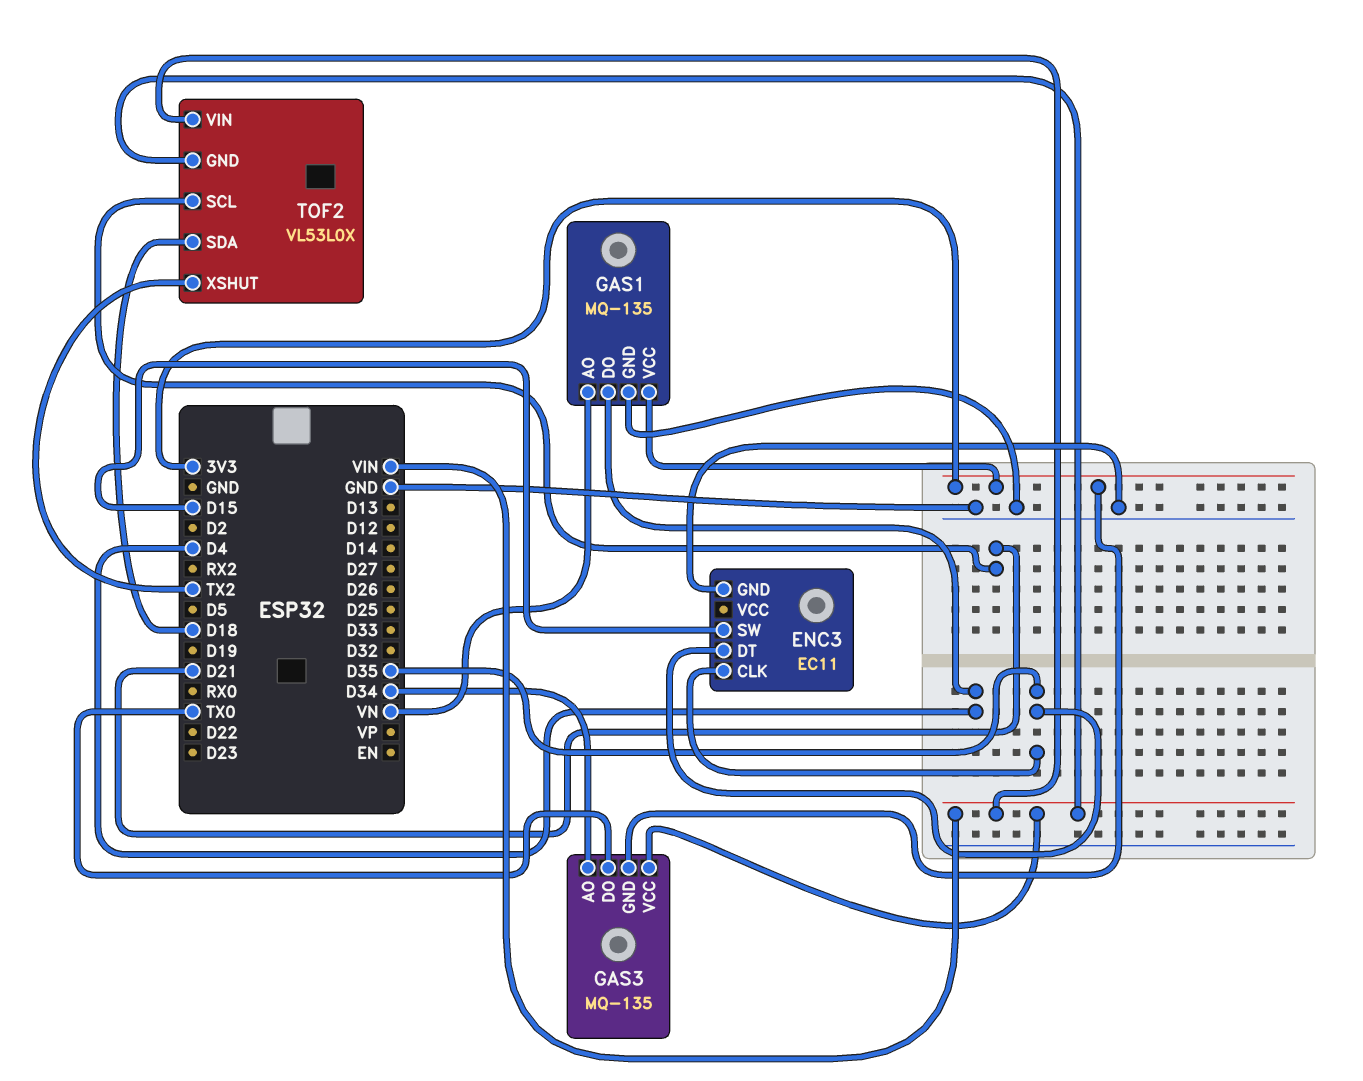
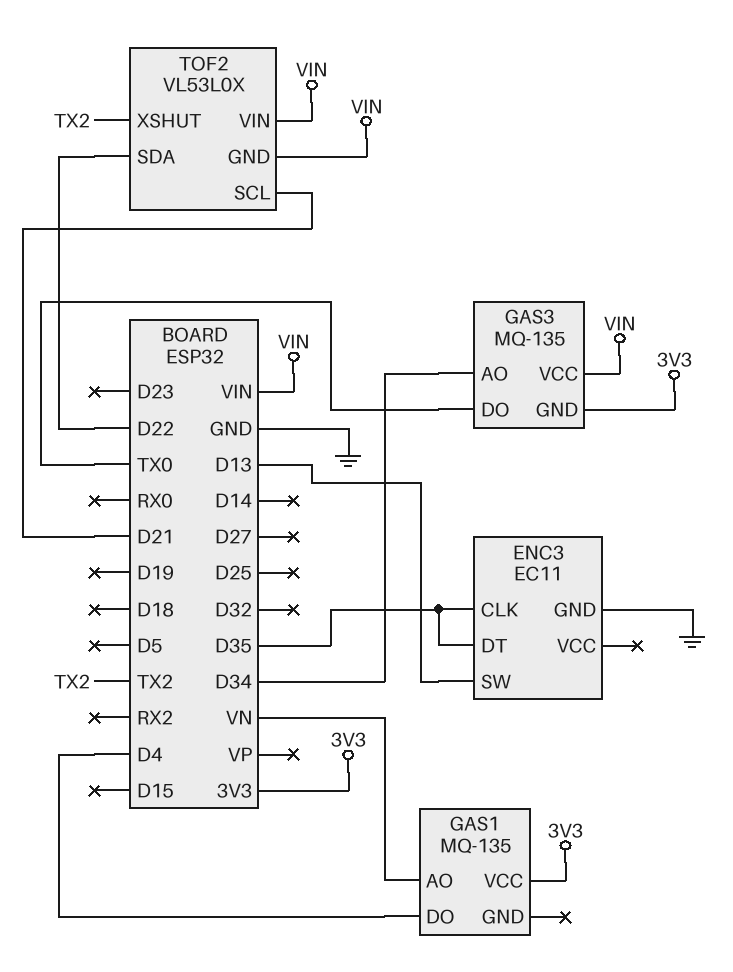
ENC3 pin SW: D15 -> D13
GAS1 pin GND: GND -> none
TOF2 pin SDA: D18 -> D22

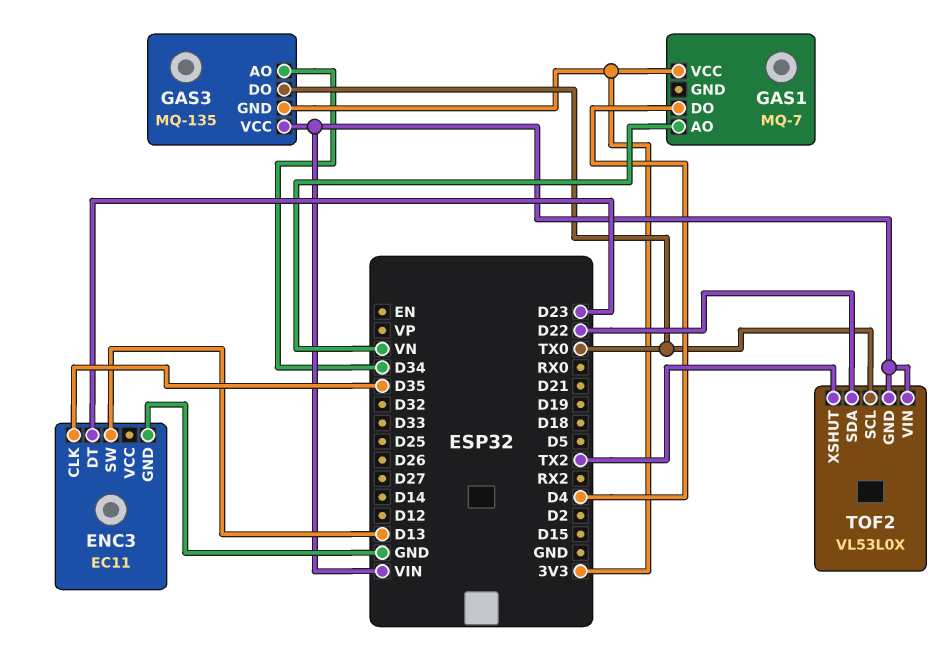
ENC3 pin DT: D35 -> D23
GAS1: MQ-135 -> MQ-7
TOF2 pin SCL: D21 -> TX0

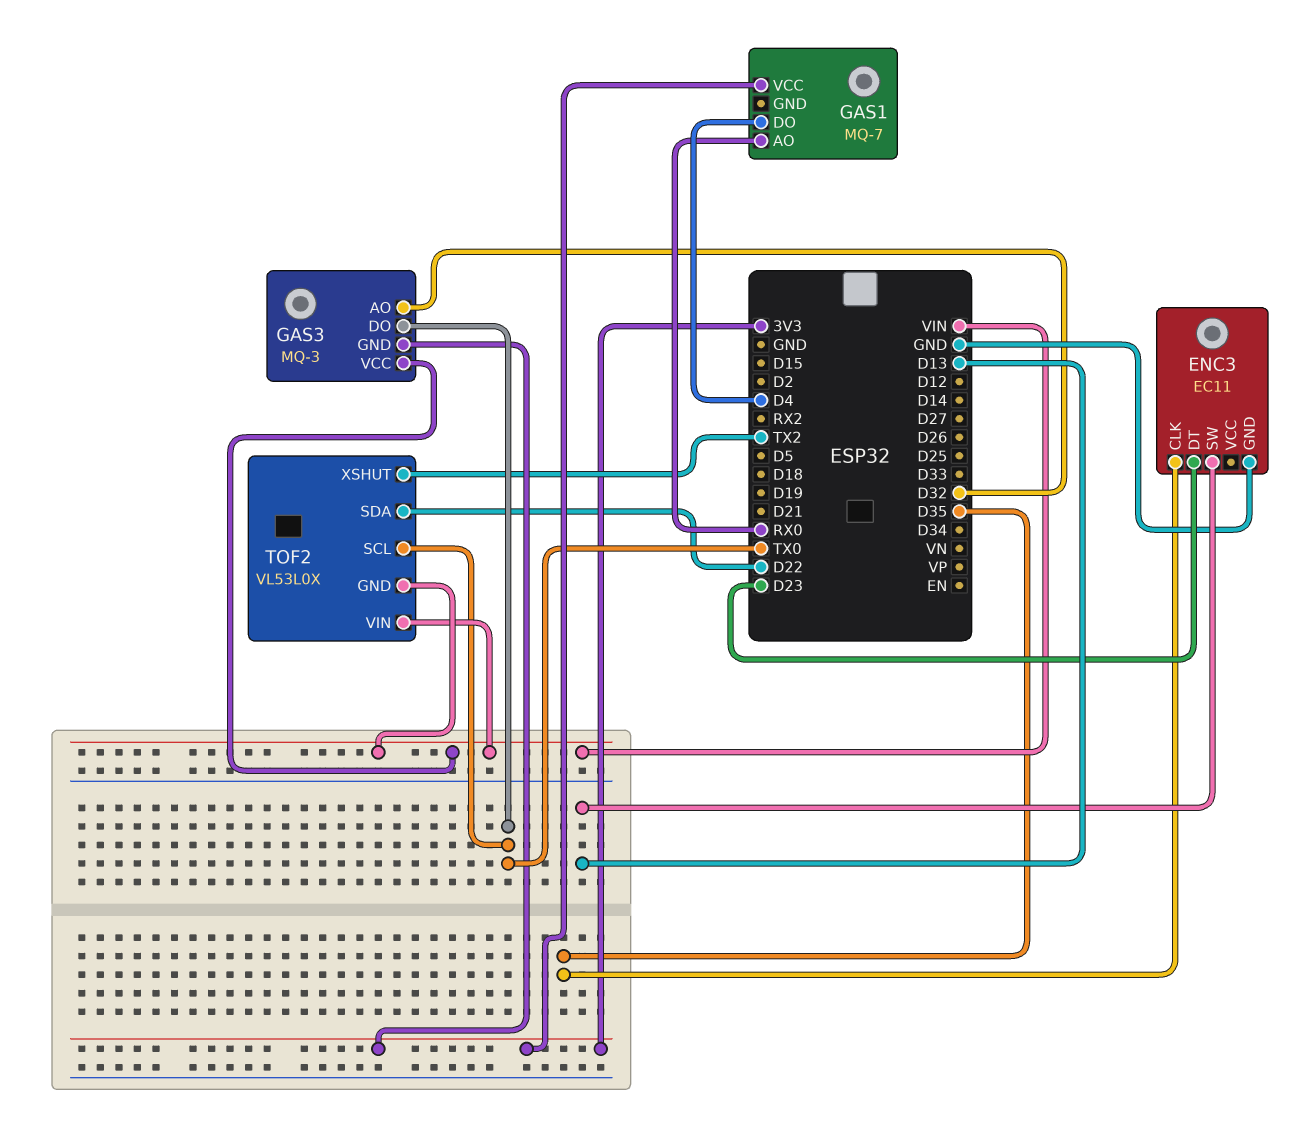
GAS1 pin AO: VN -> RX0
GAS3: MQ-135 -> MQ-3
GAS3 pin AO: D34 -> D32

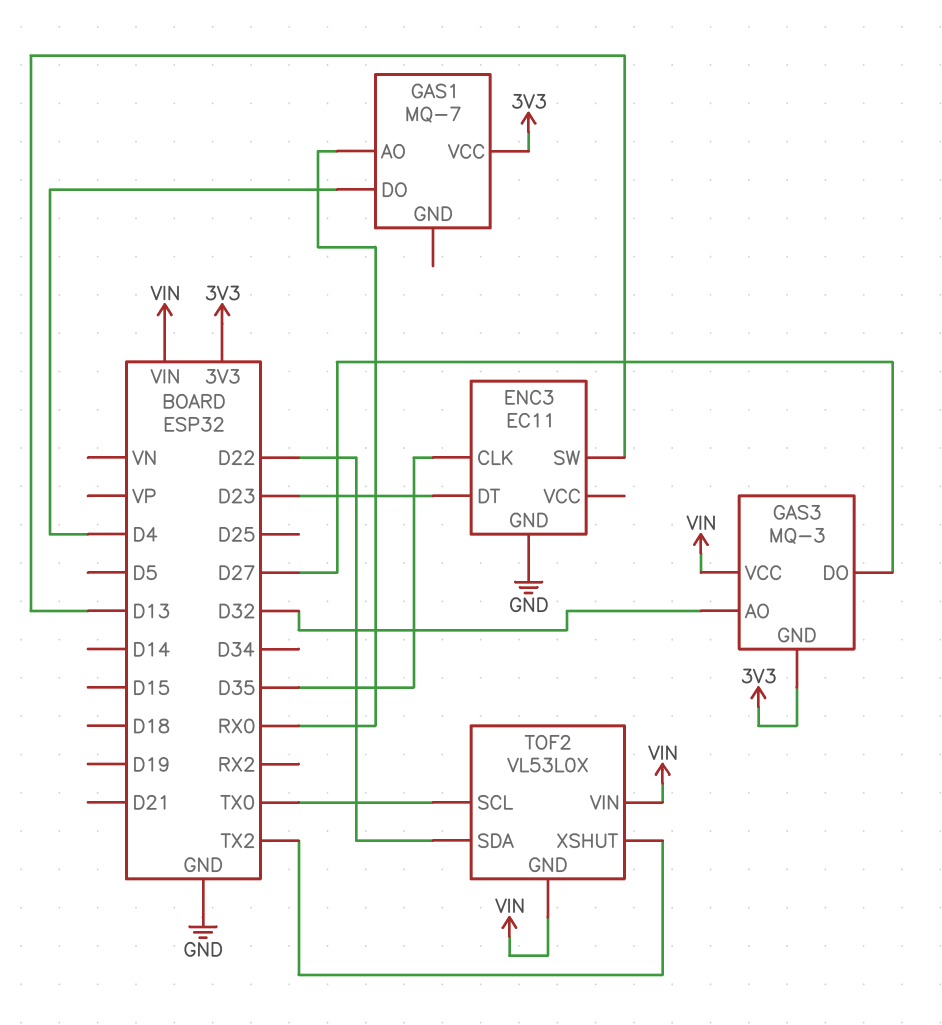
GAS3 pin DO: TX0 -> D27

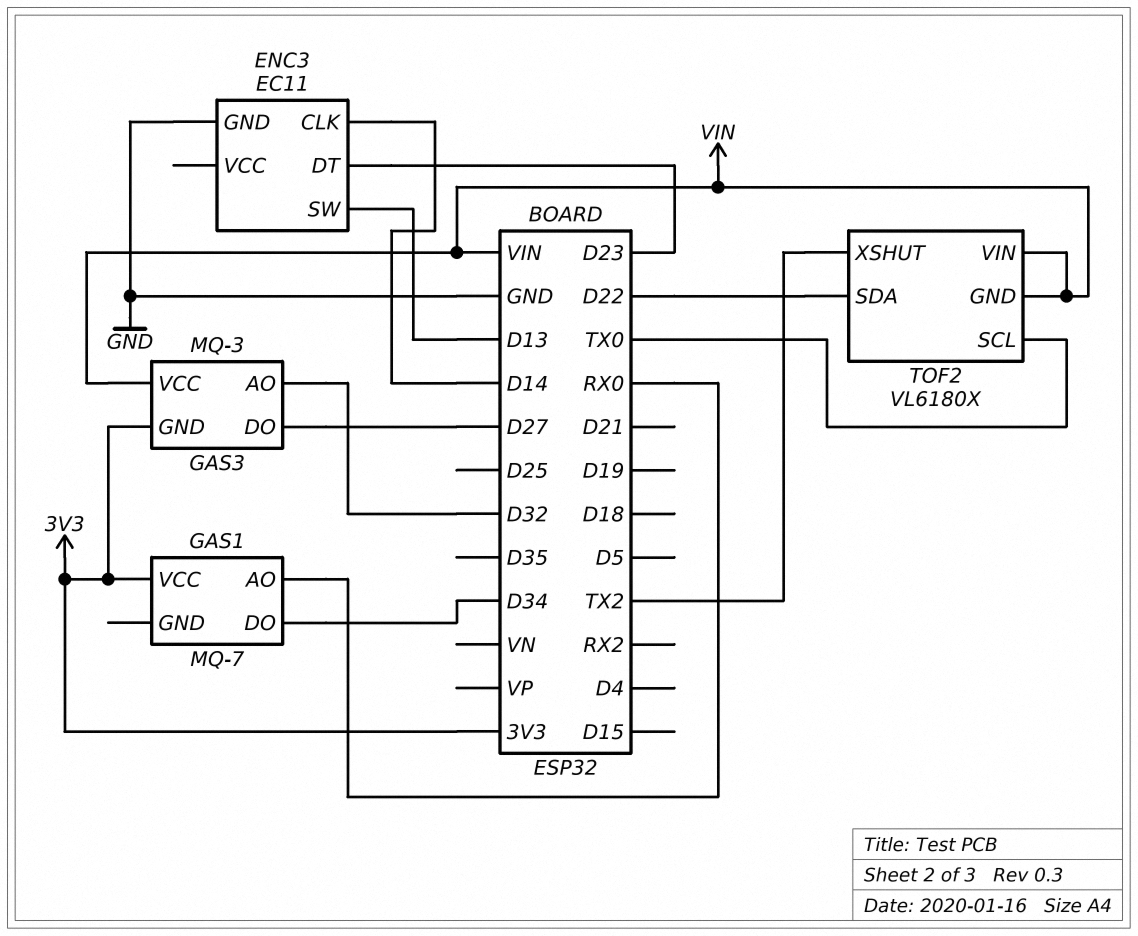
ENC3 pin CLK: D35 -> D14
GAS1 pin DO: D4 -> D34
TOF2: VL53L0X -> VL6180X

